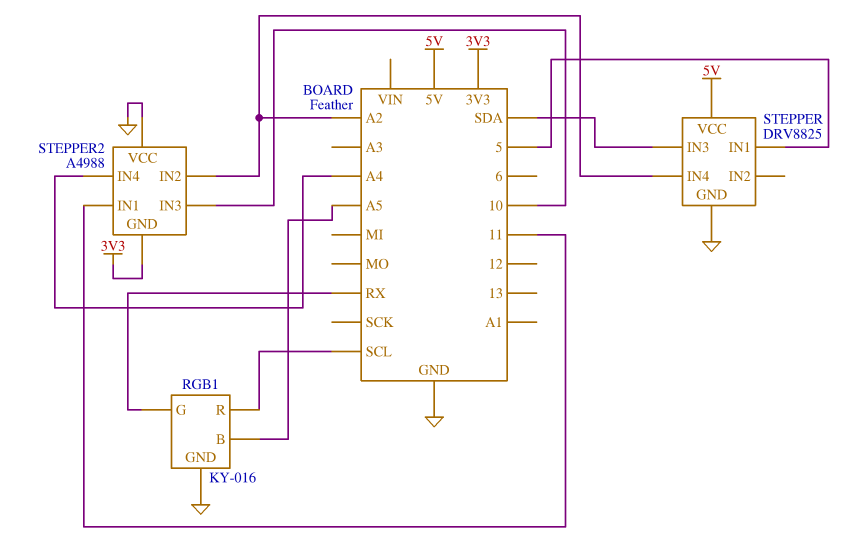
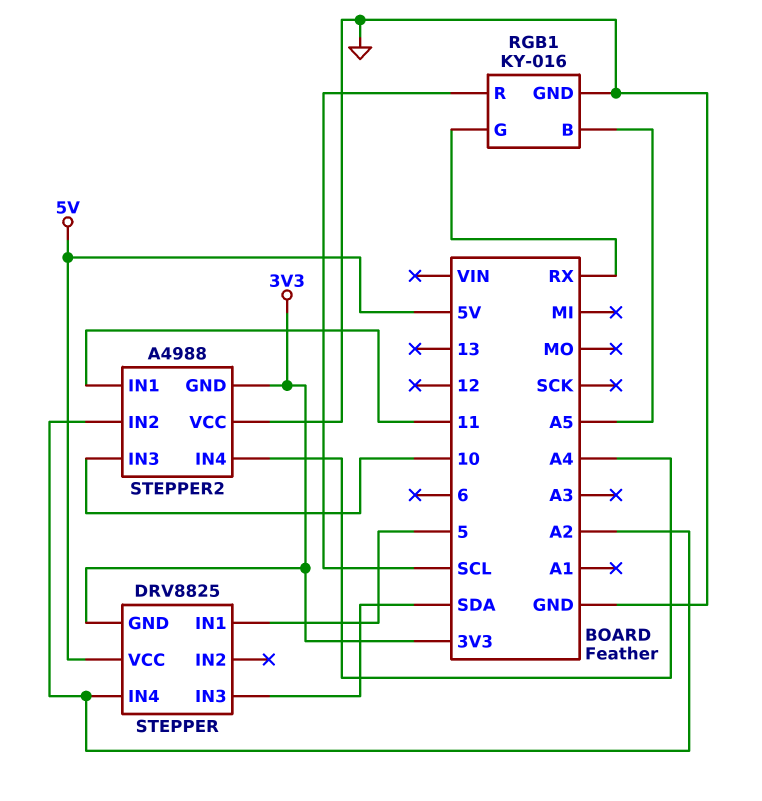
STEPPER pin GND: GND -> 3V3

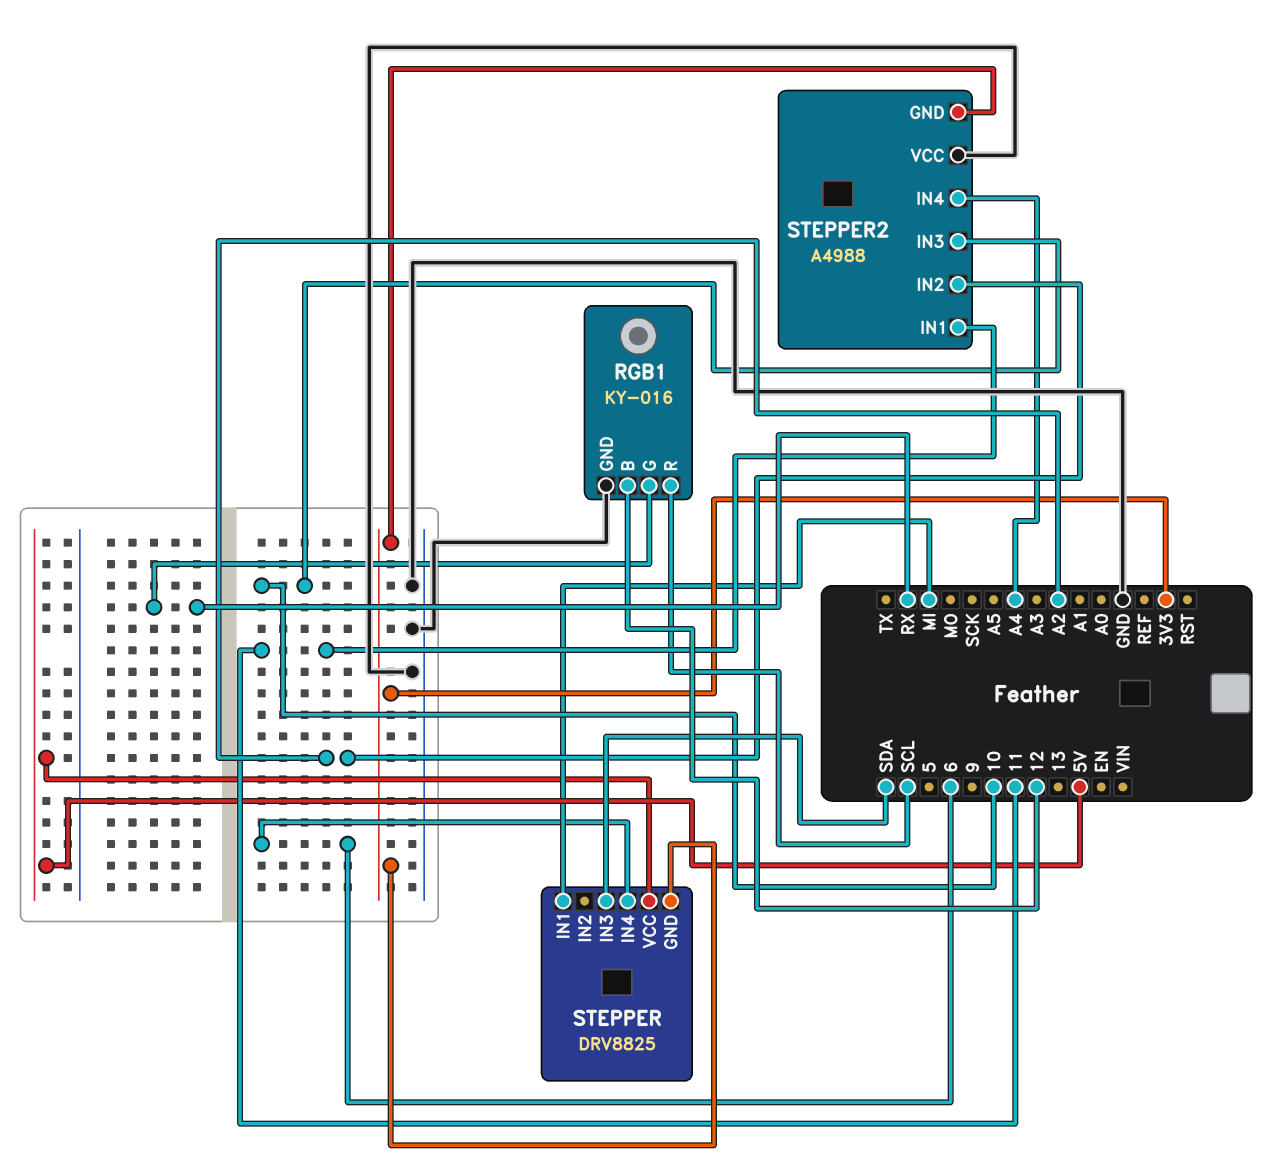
RGB1 pin B: A5 -> 12
STEPPER pin IN1: 5 -> MI
STEPPER pin IN4: A2 -> 6

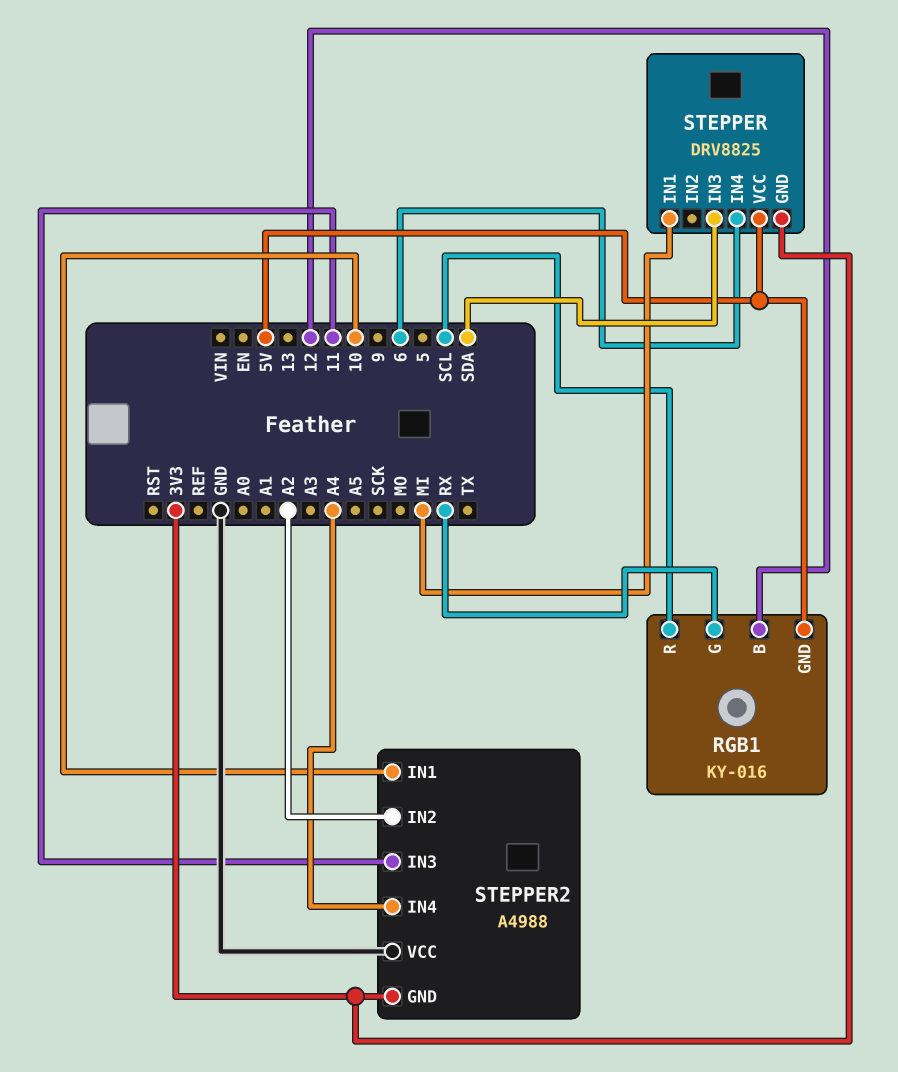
RGB1 pin GND: GND -> 5V
STEPPER2 pin IN1: 11 -> 10
STEPPER2 pin IN3: 10 -> 11

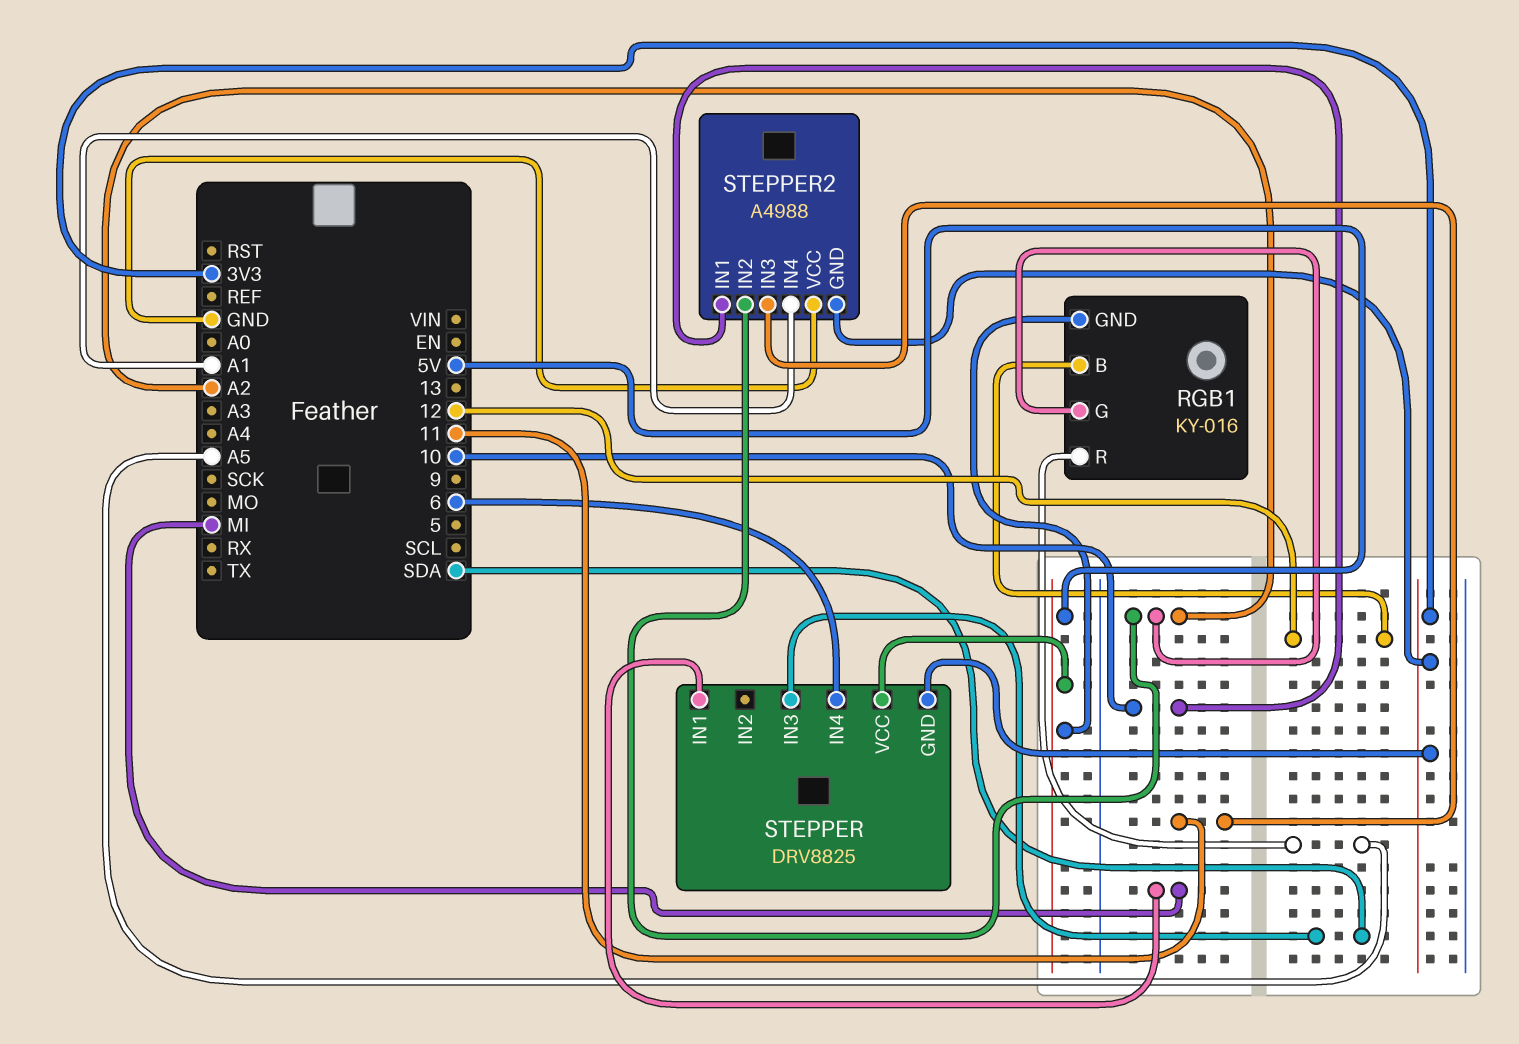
RGB1 pin G: RX -> A2
RGB1 pin R: SCL -> A5
STEPPER2 pin IN4: A4 -> A1

